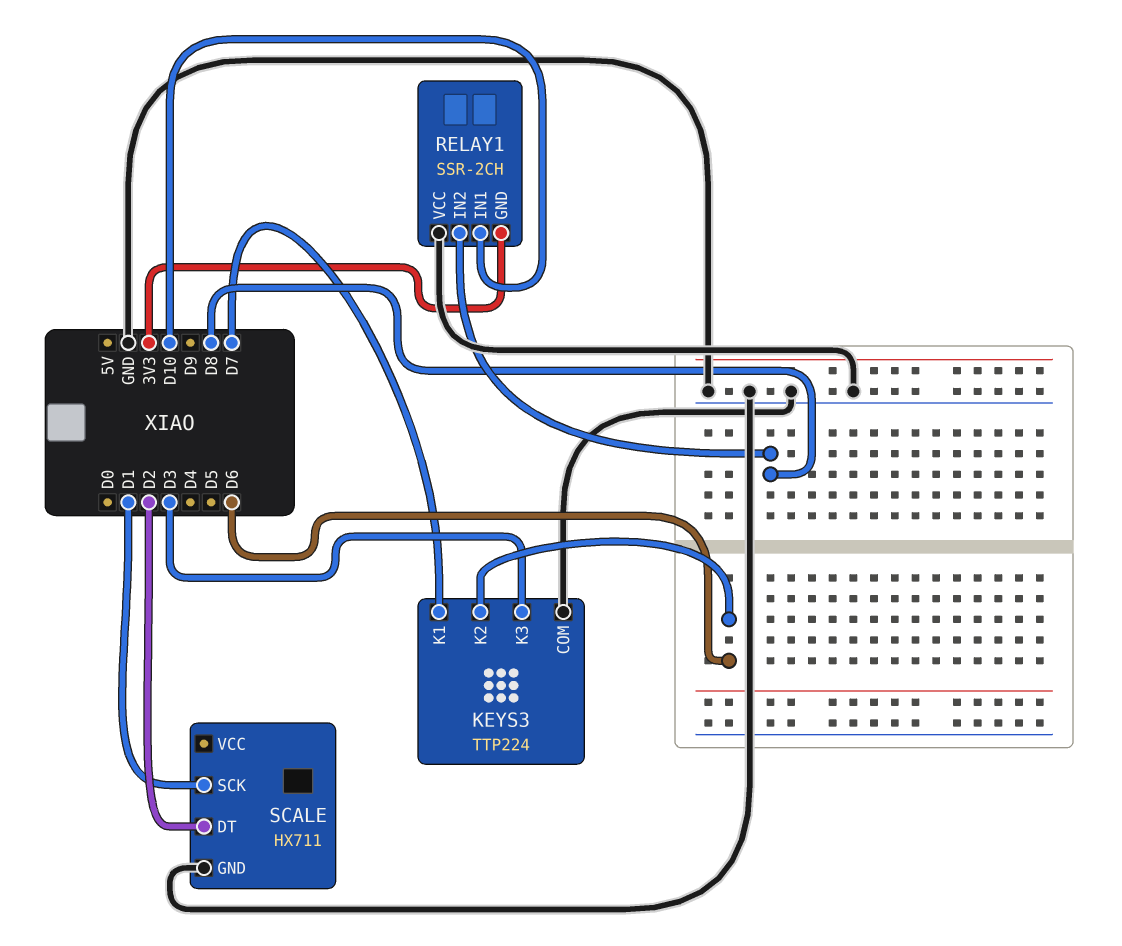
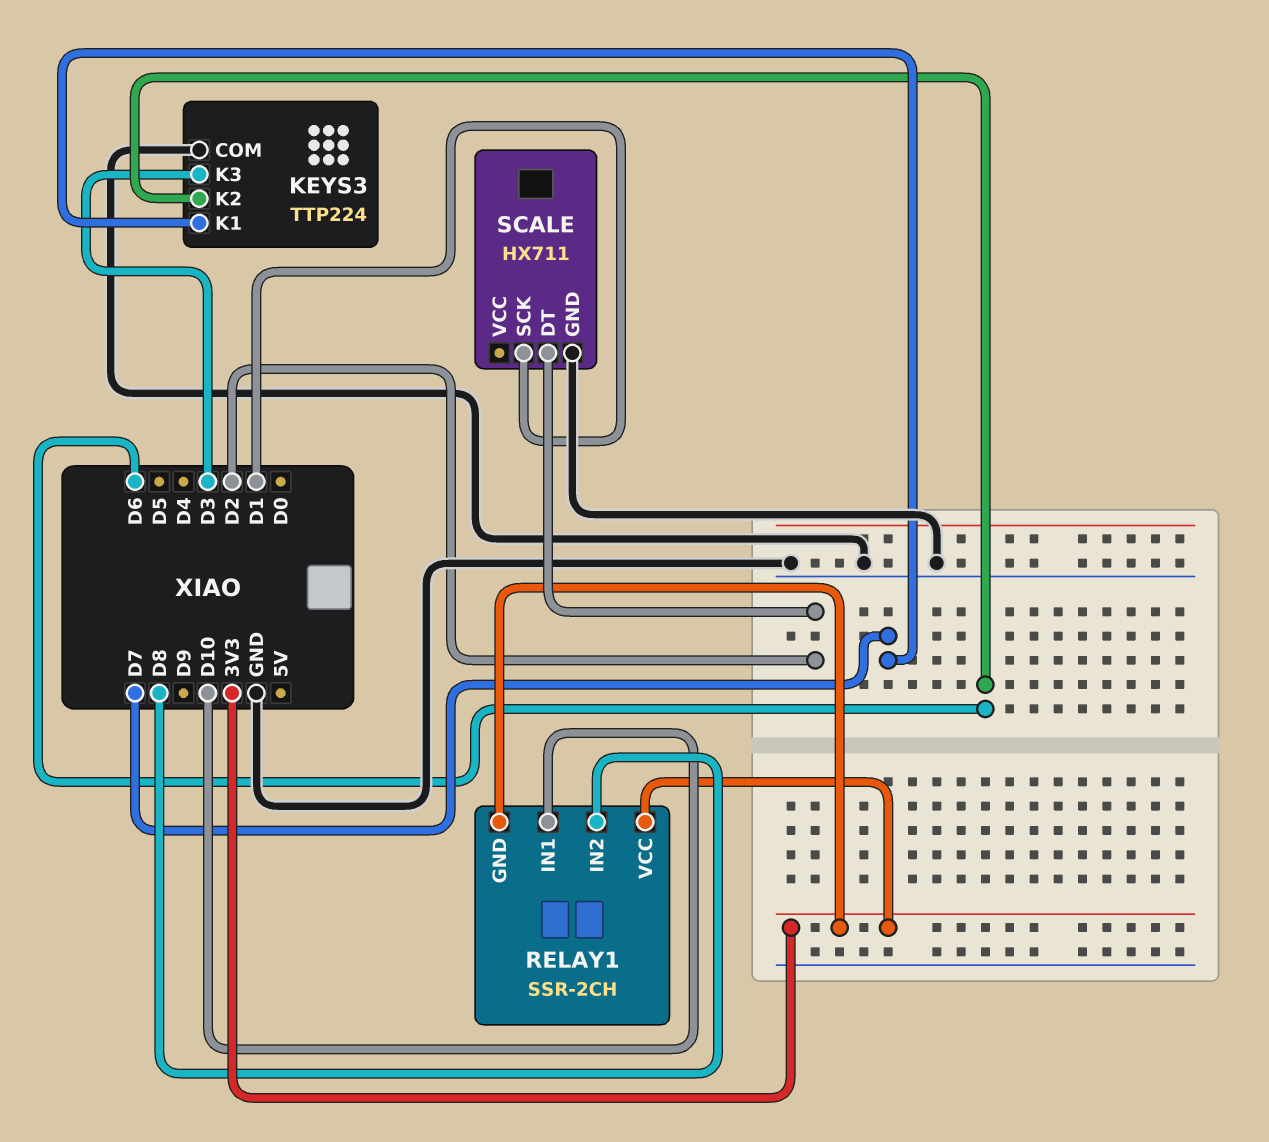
RELAY1 pin VCC: GND -> 3V3

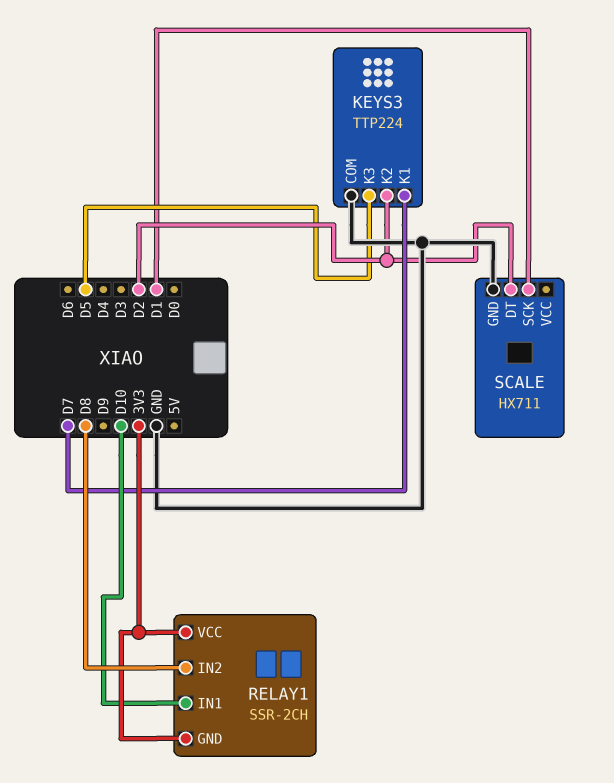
KEYS3 pin K2: D6 -> D2
KEYS3 pin K3: D3 -> D5

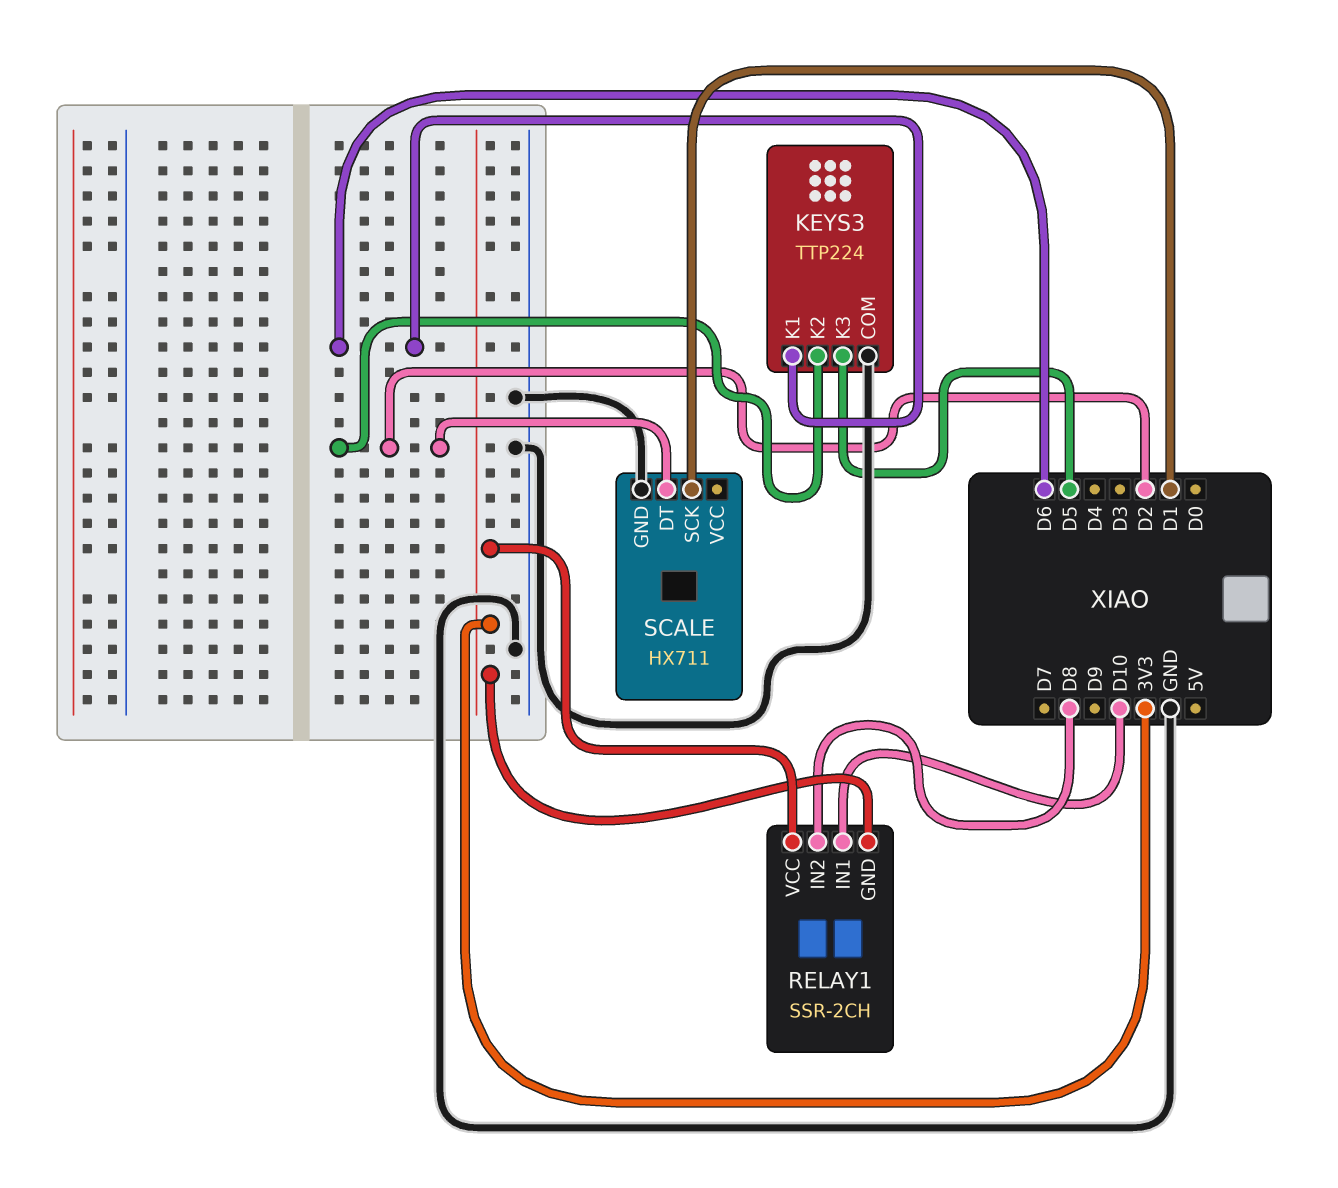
KEYS3 pin K1: D7 -> D6

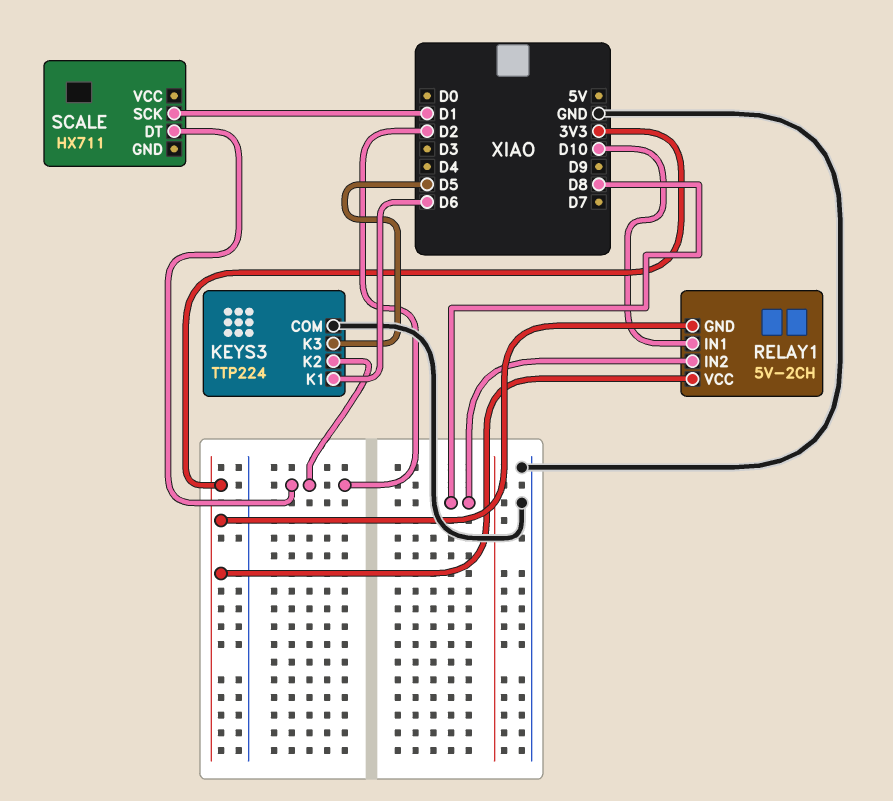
RELAY1: SSR-2CH -> 5V-2CH
SCALE pin GND: GND -> none

